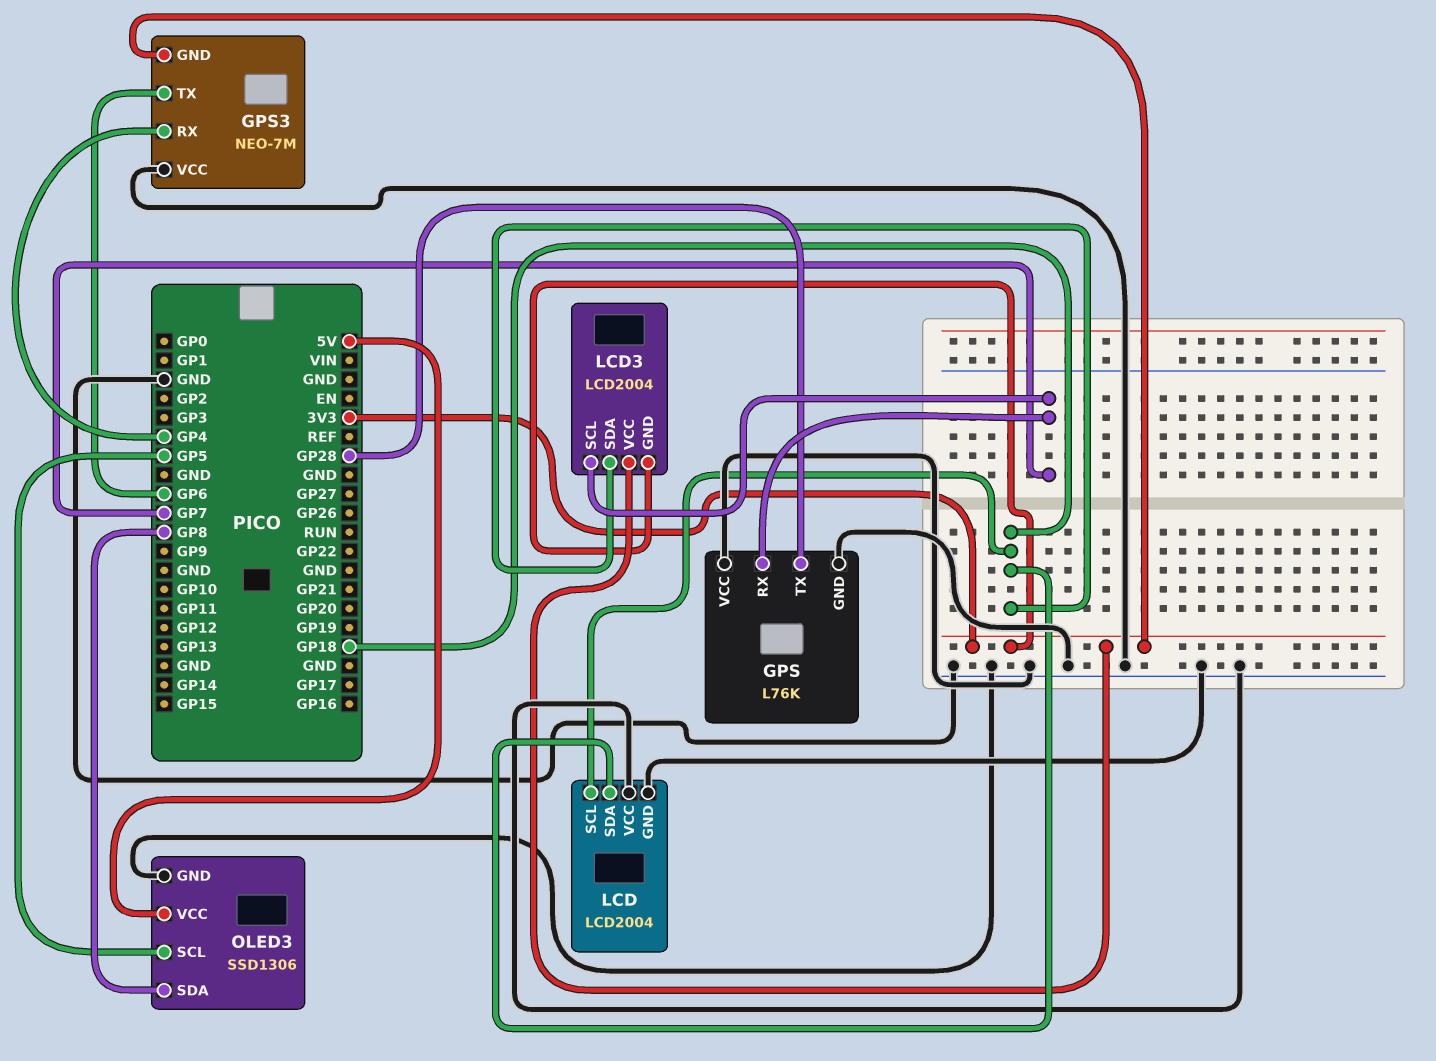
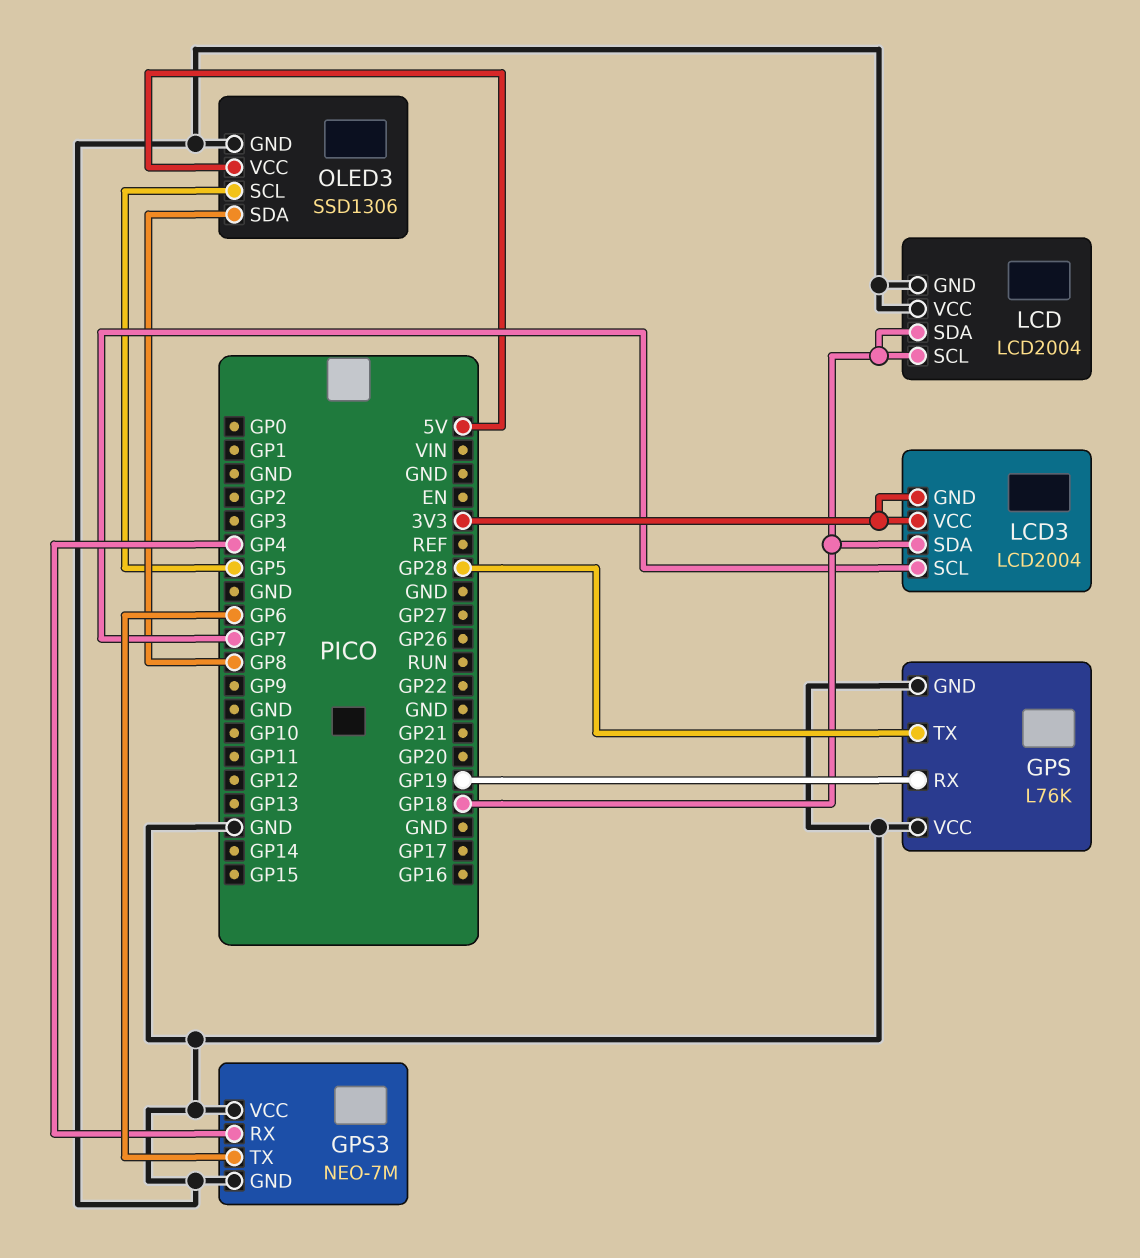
GPS pin RX: GP7 -> GP19
GPS3 pin GND: 3V3 -> GND

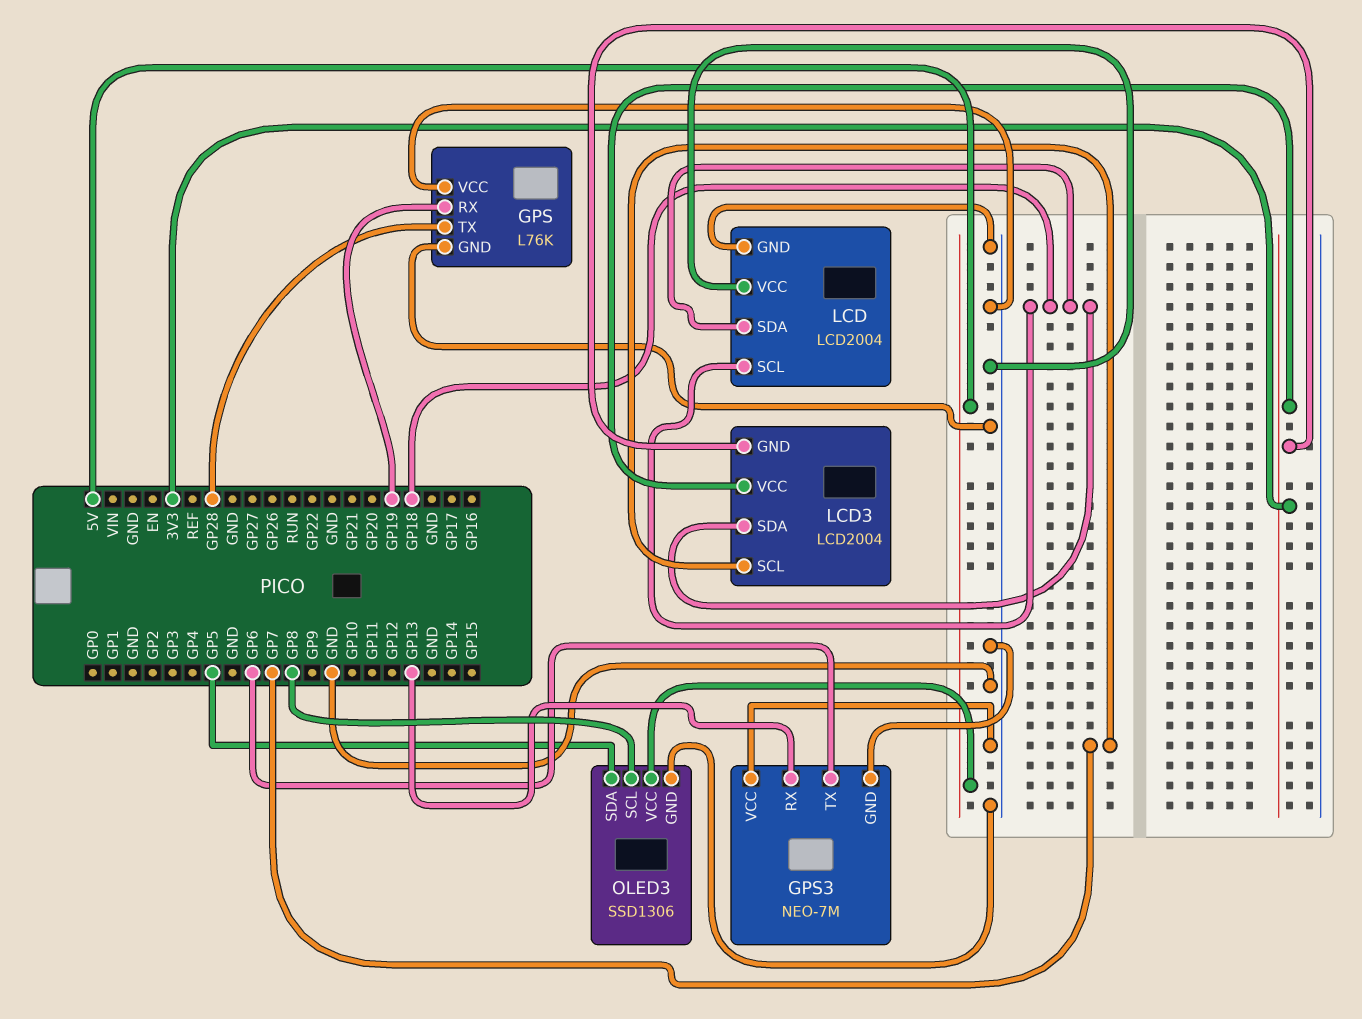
GPS3 pin RX: GP4 -> GP13
OLED3 pin SCL: GP5 -> GP8
OLED3 pin SDA: GP8 -> GP5

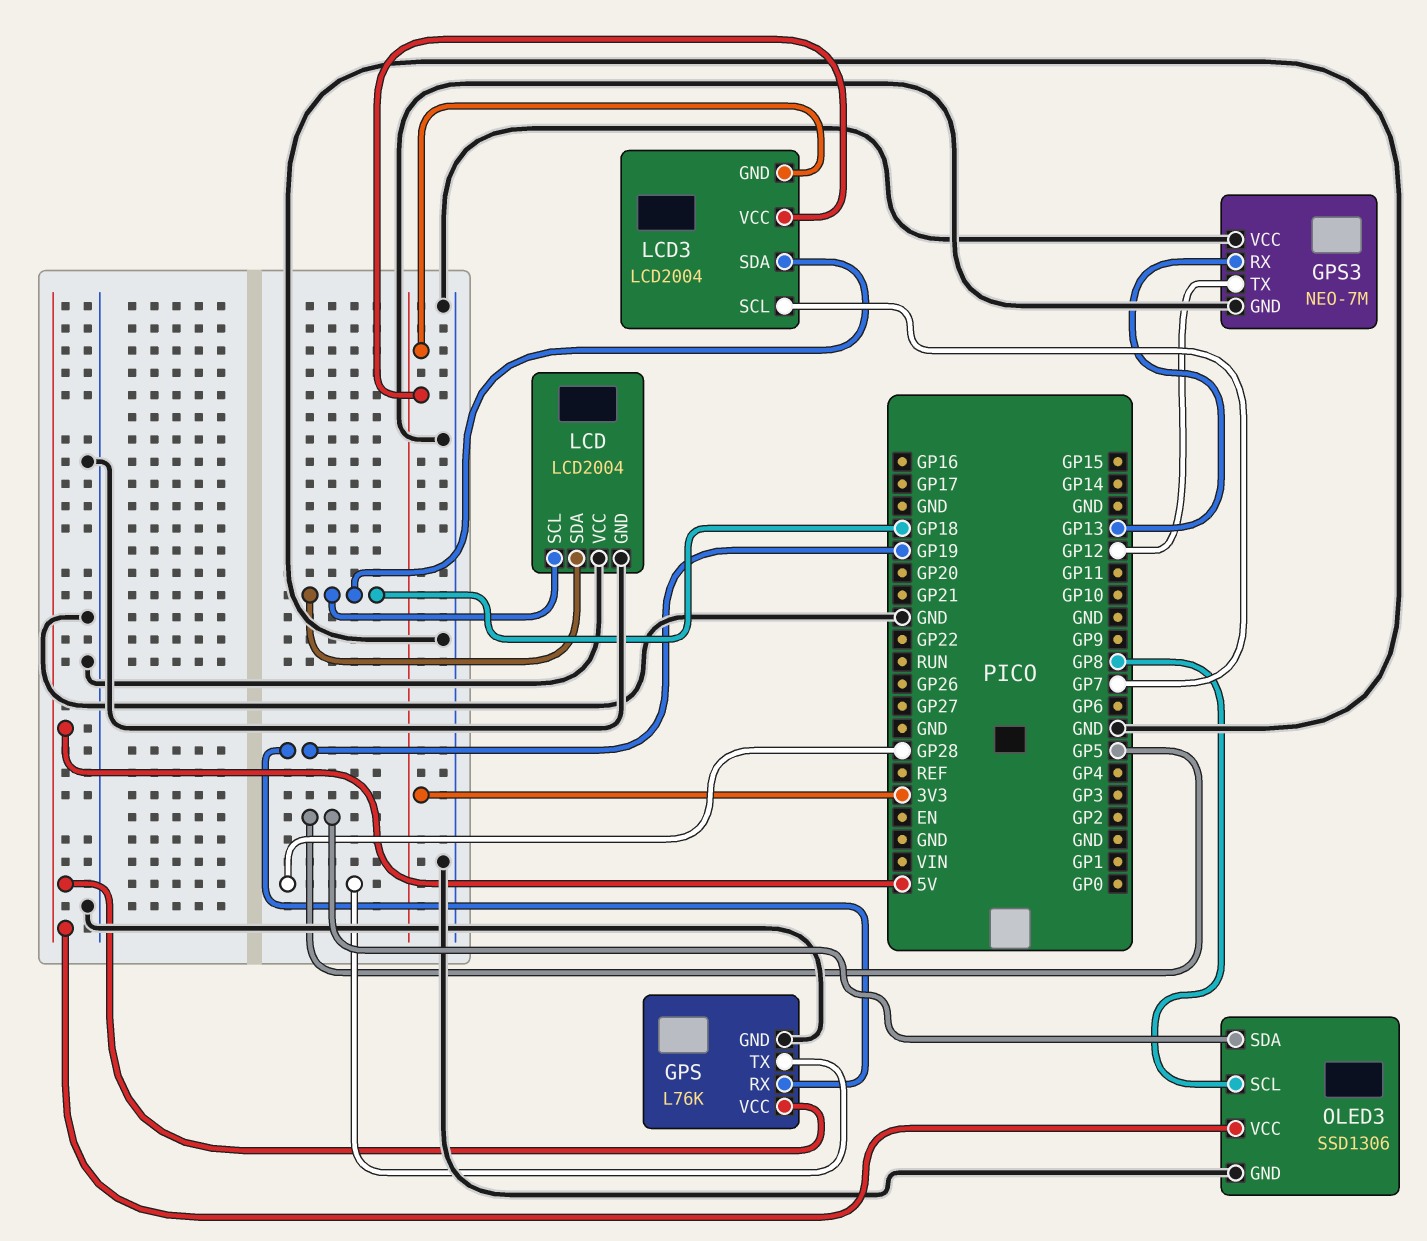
GPS pin VCC: GND -> 5V
GPS3 pin TX: GP6 -> GP12

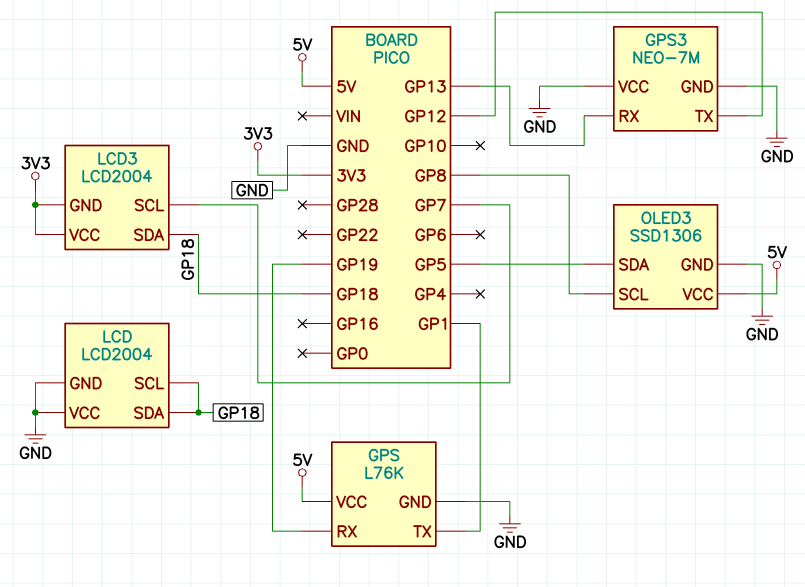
GPS pin TX: GP28 -> GP1

